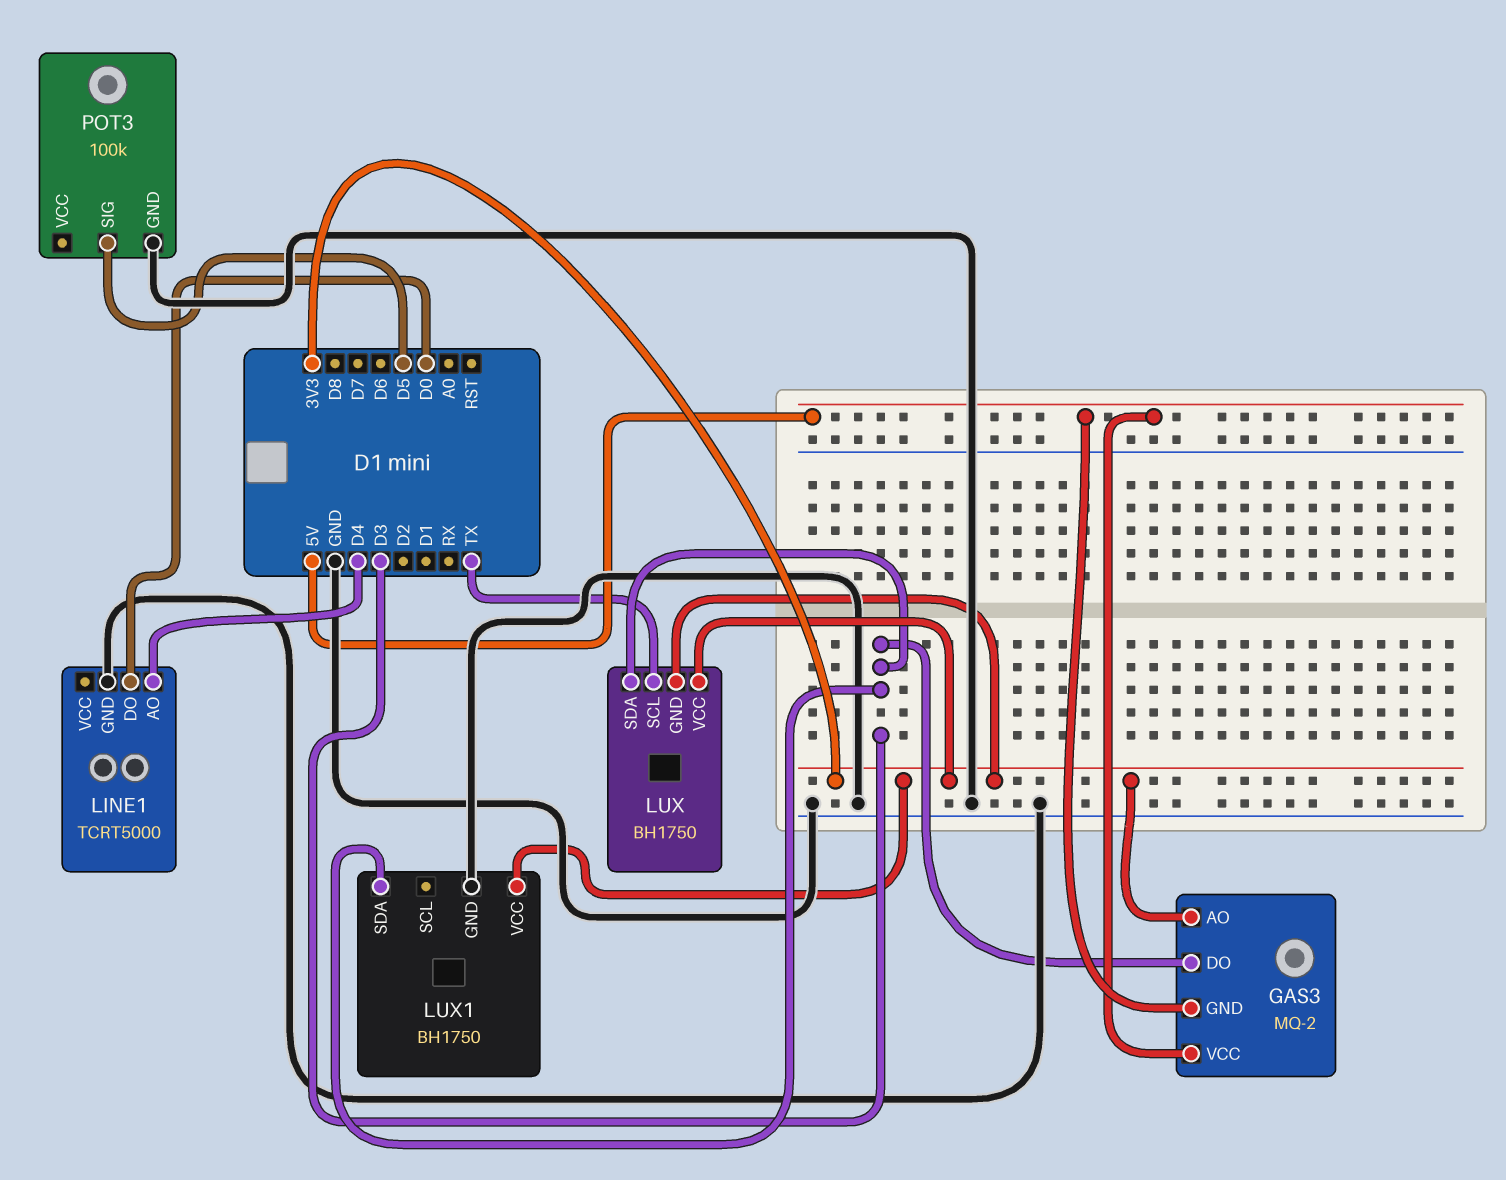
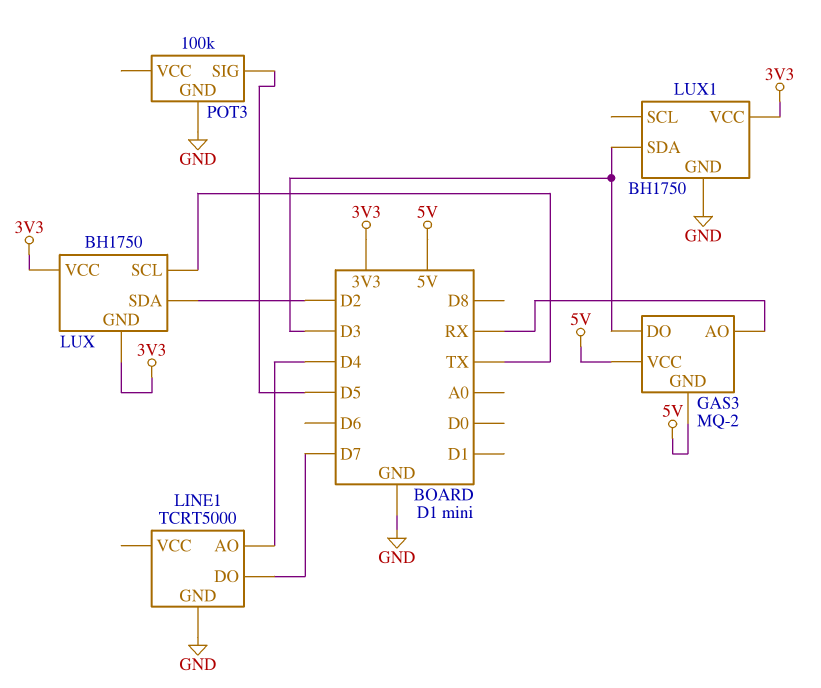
GAS3 pin AO: 3V3 -> RX
LINE1 pin DO: D0 -> D7
LUX pin SDA: D3 -> D2

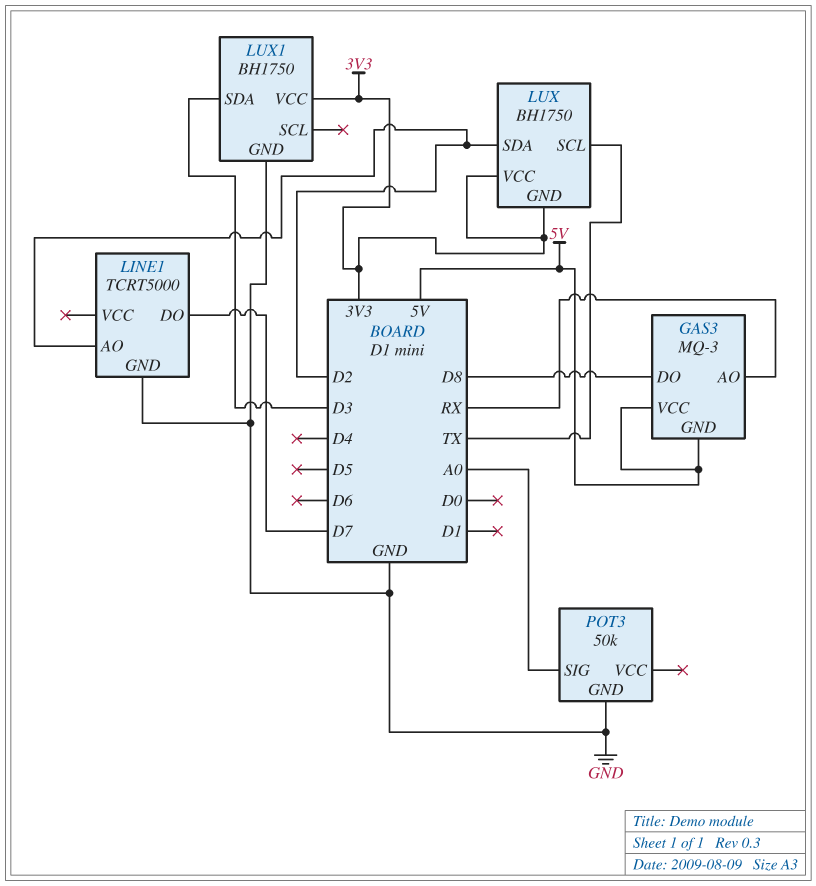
GAS3: MQ-2 -> MQ-3
GAS3 pin DO: D3 -> D8
LINE1 pin AO: D4 -> D2
POT3: 100k -> 50k
POT3 pin SIG: D5 -> A0

